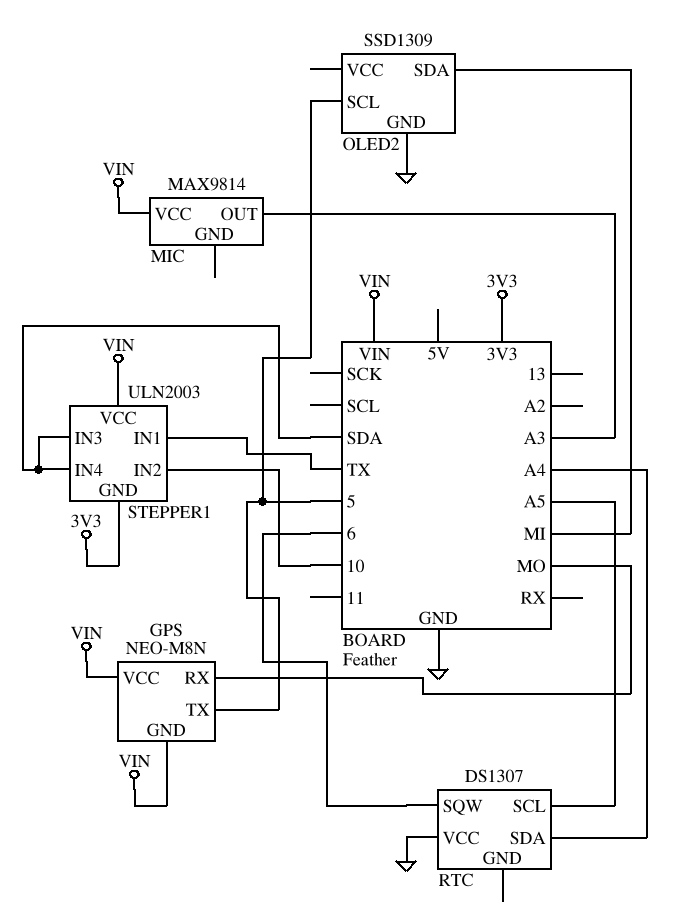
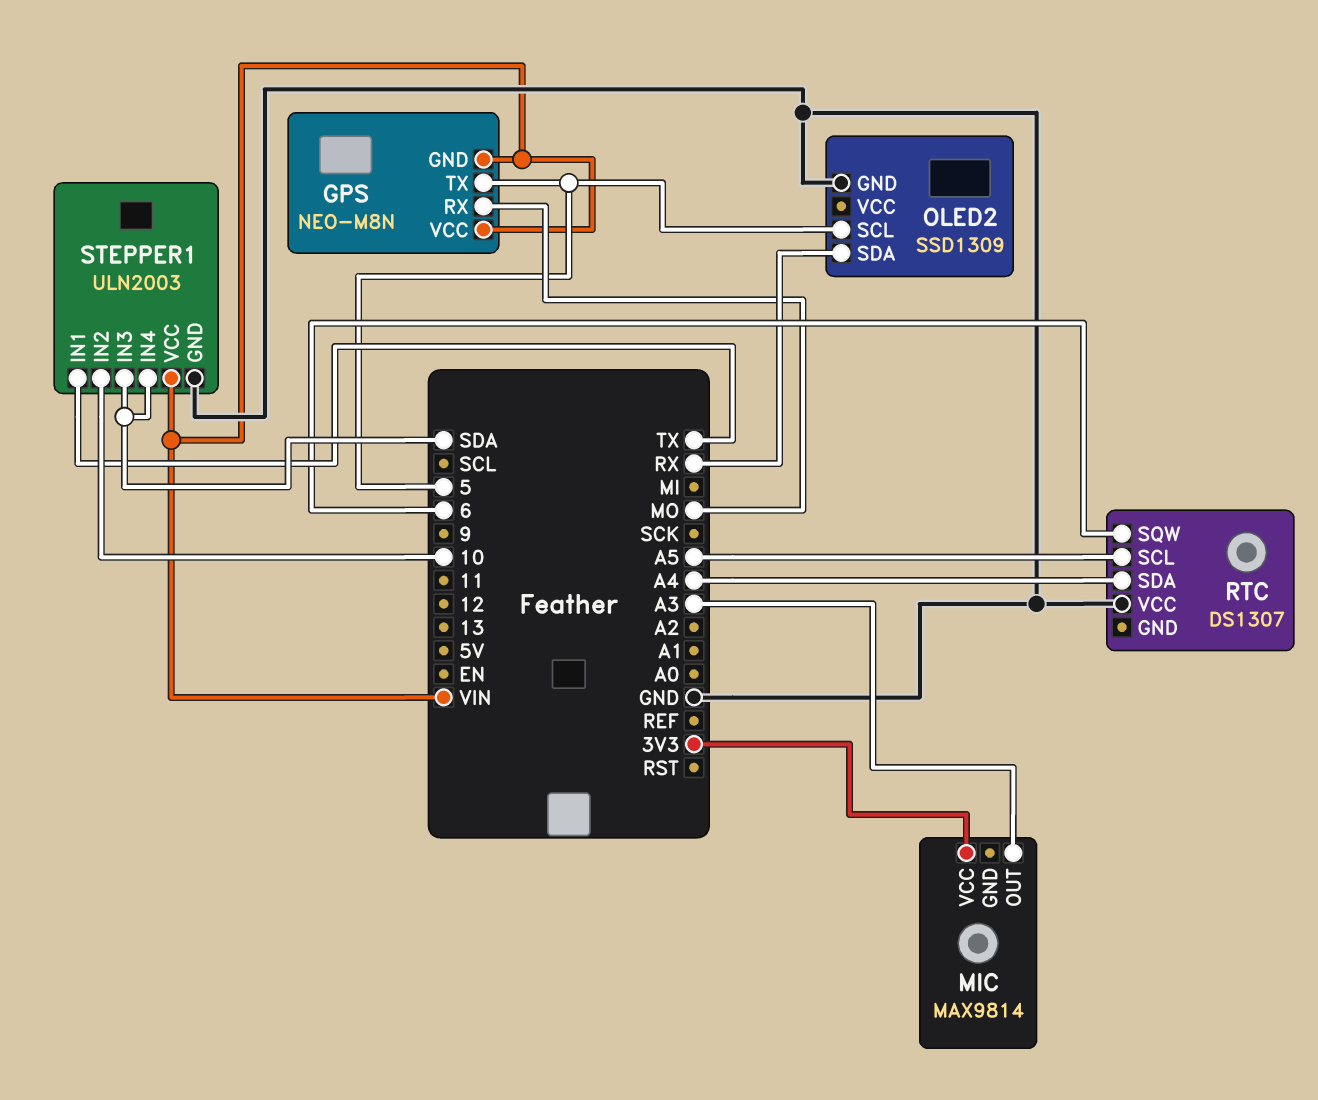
MIC pin VCC: VIN -> 3V3
OLED2 pin SDA: MI -> RX
STEPPER1 pin GND: 3V3 -> GND

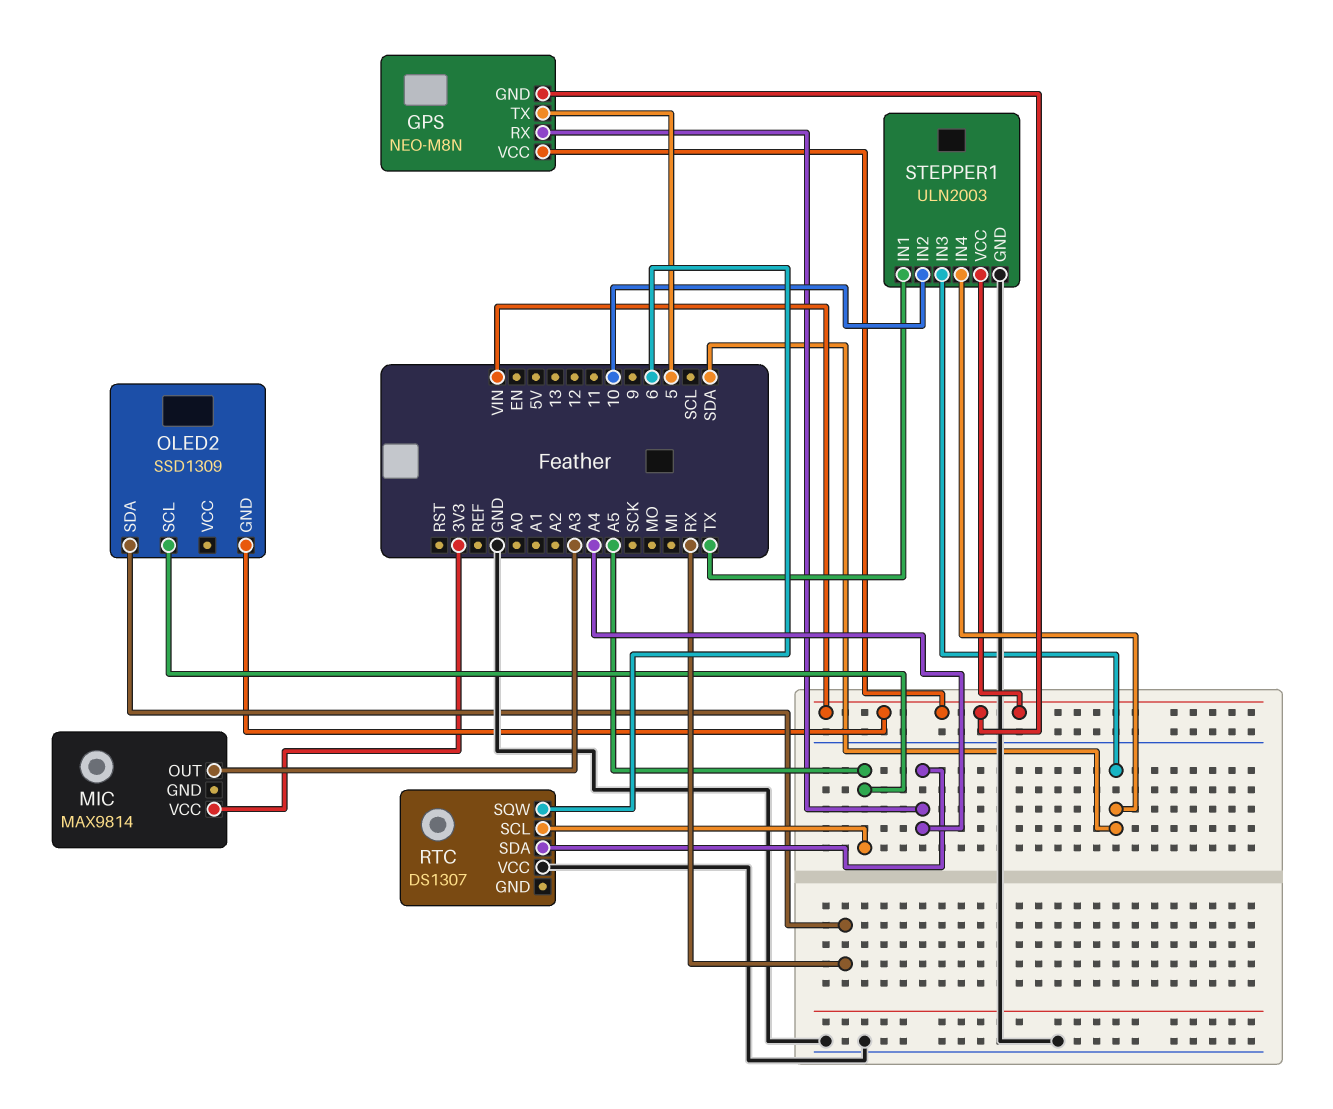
GPS pin RX: MO -> A4
OLED2 pin GND: GND -> VIN
OLED2 pin SCL: 5 -> A5

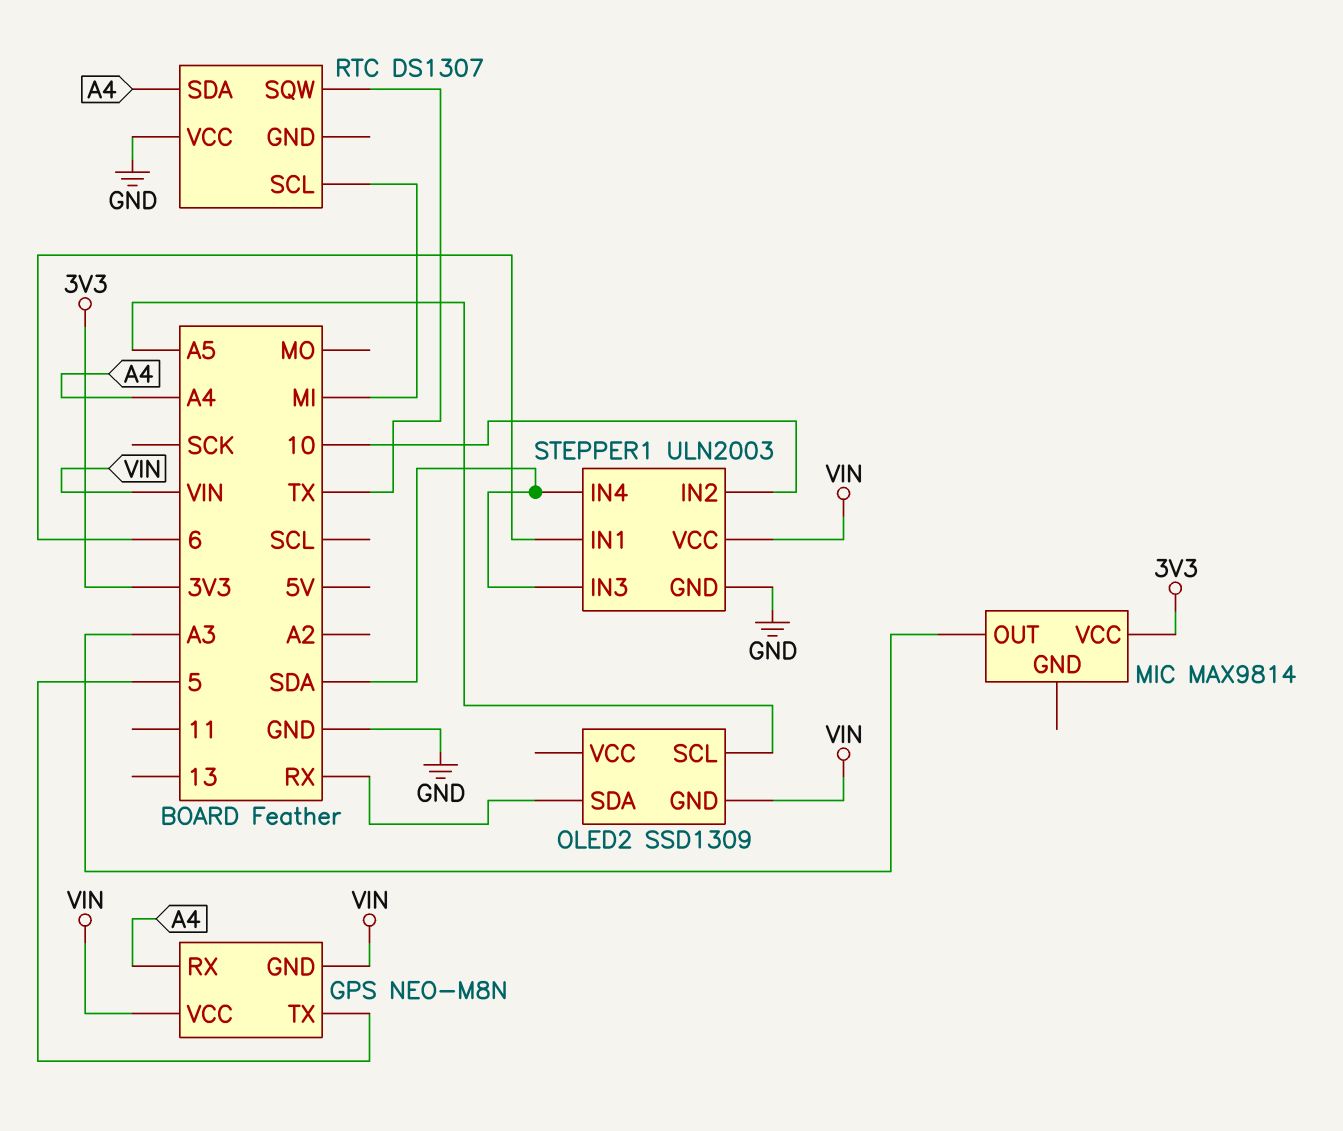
RTC pin SCL: A5 -> MI
RTC pin SQW: 6 -> TX
STEPPER1 pin IN1: TX -> 6

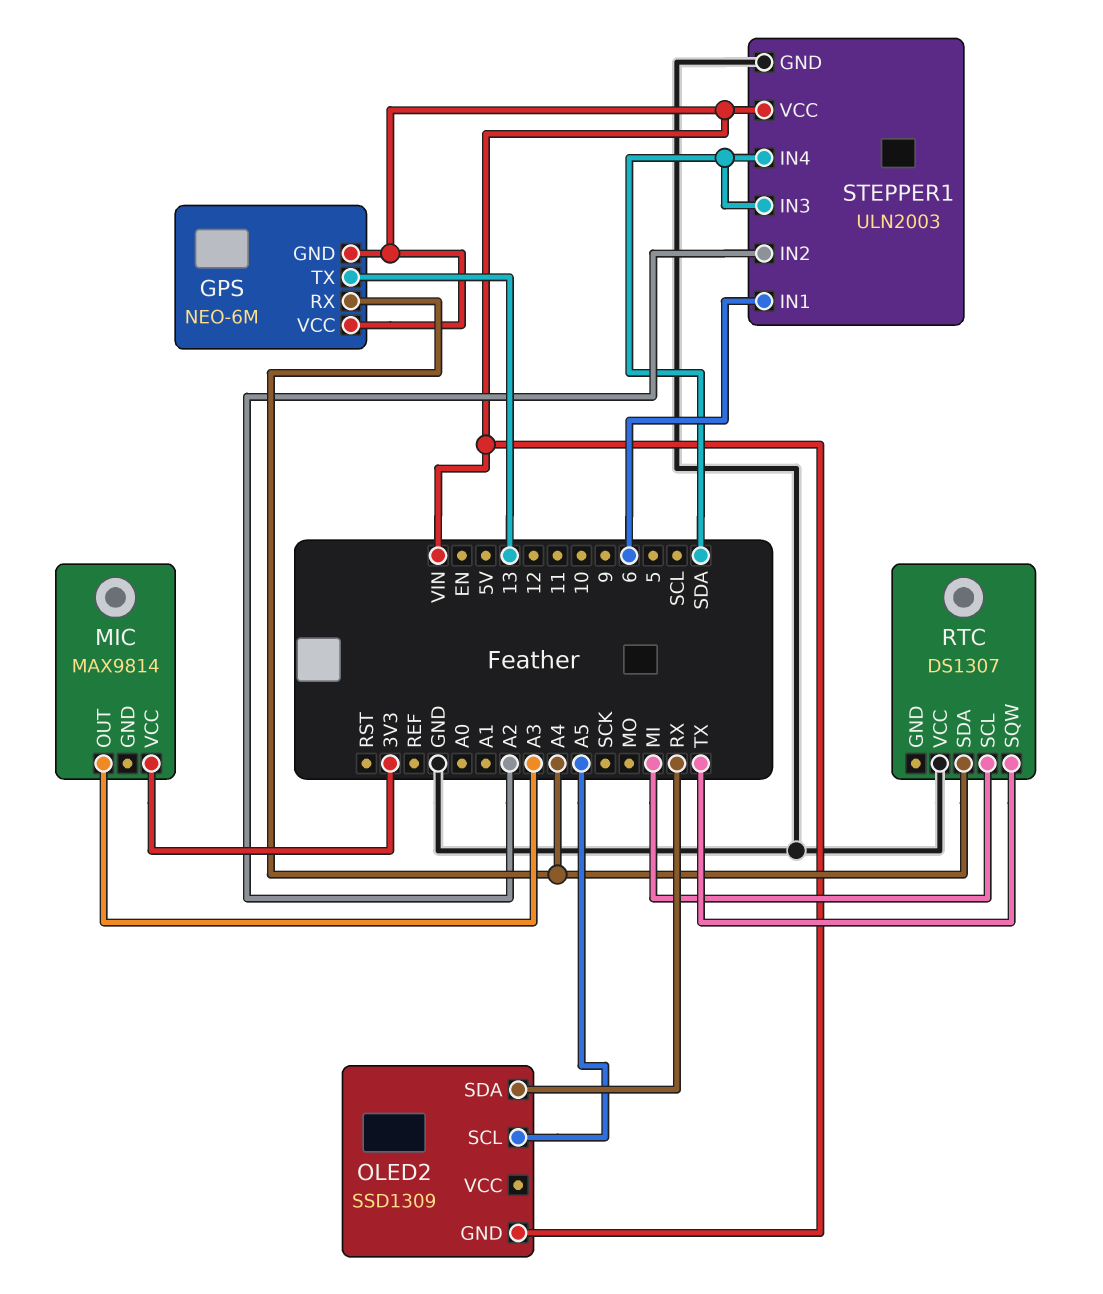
GPS: NEO-M8N -> NEO-6M
GPS pin TX: 5 -> 13
STEPPER1 pin IN2: 10 -> A2

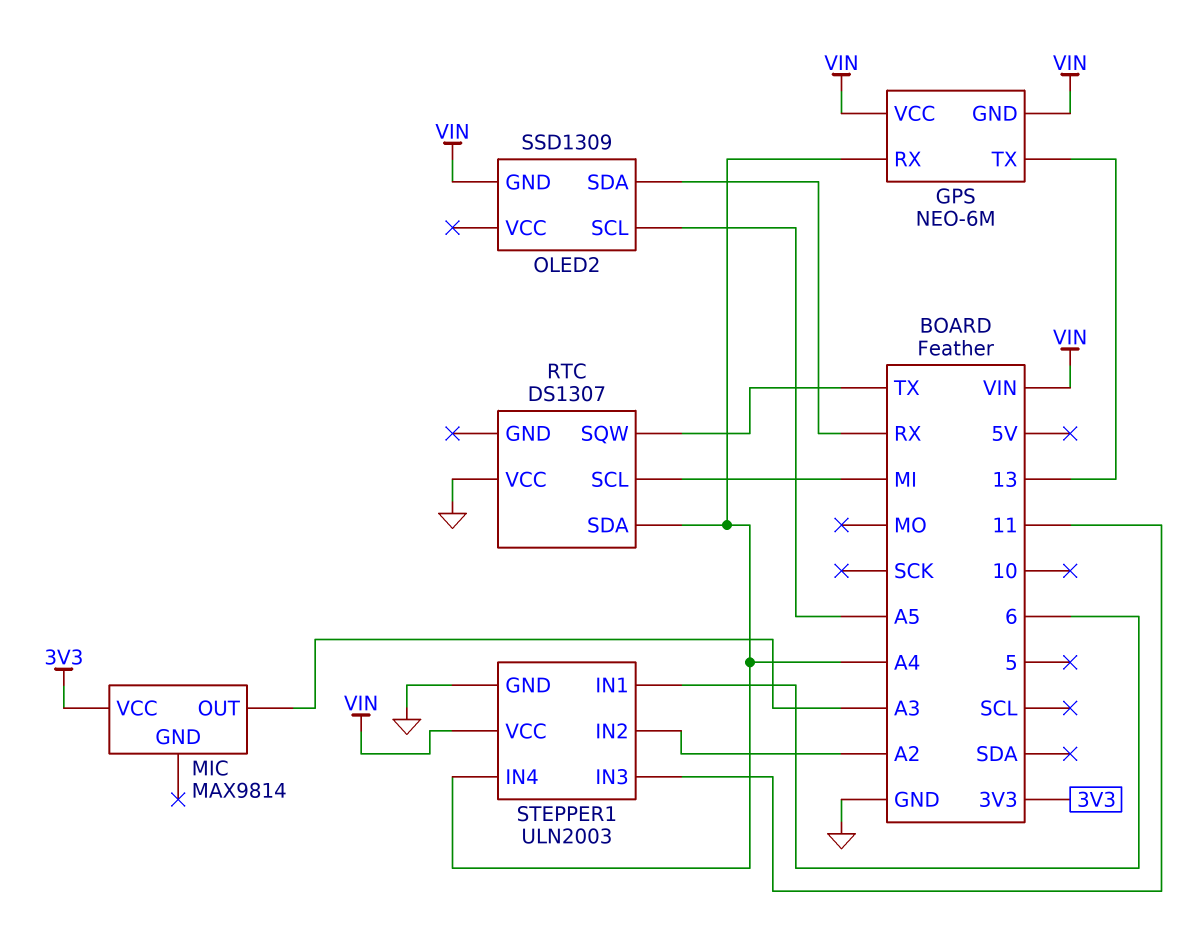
STEPPER1 pin IN3: SDA -> 11
STEPPER1 pin IN4: SDA -> A4

